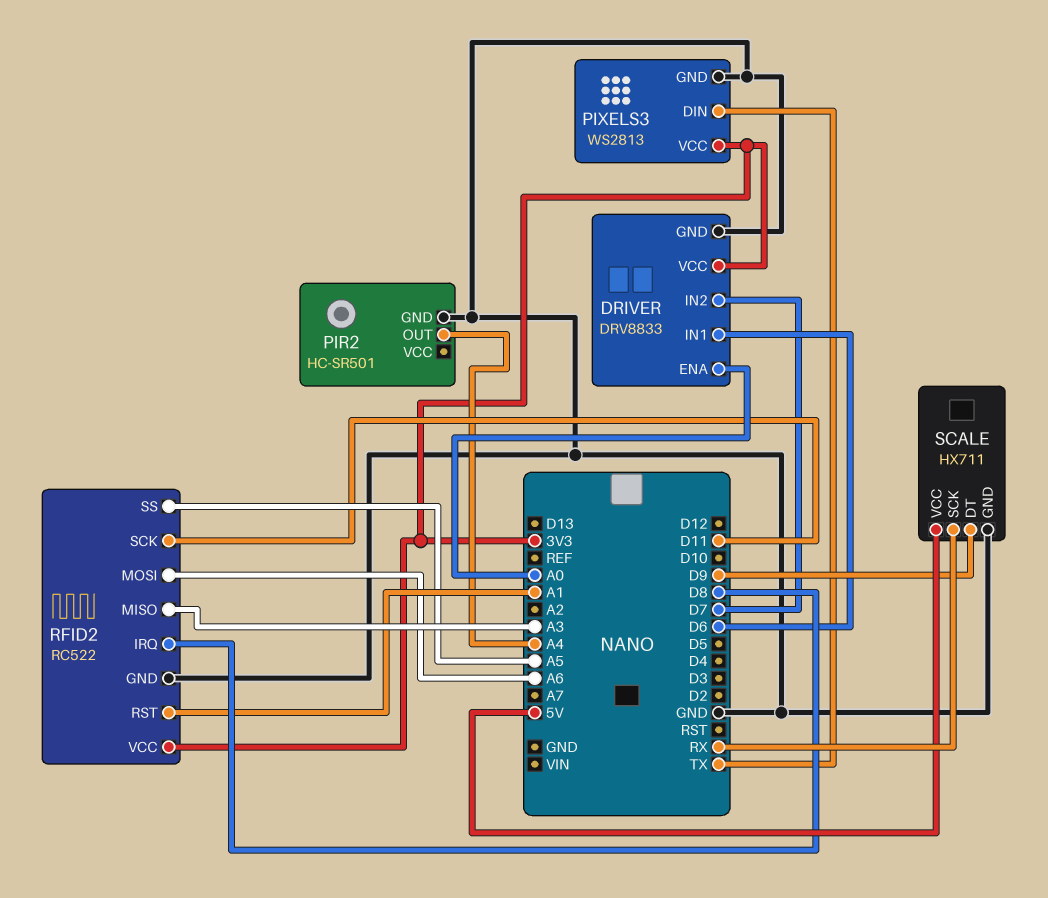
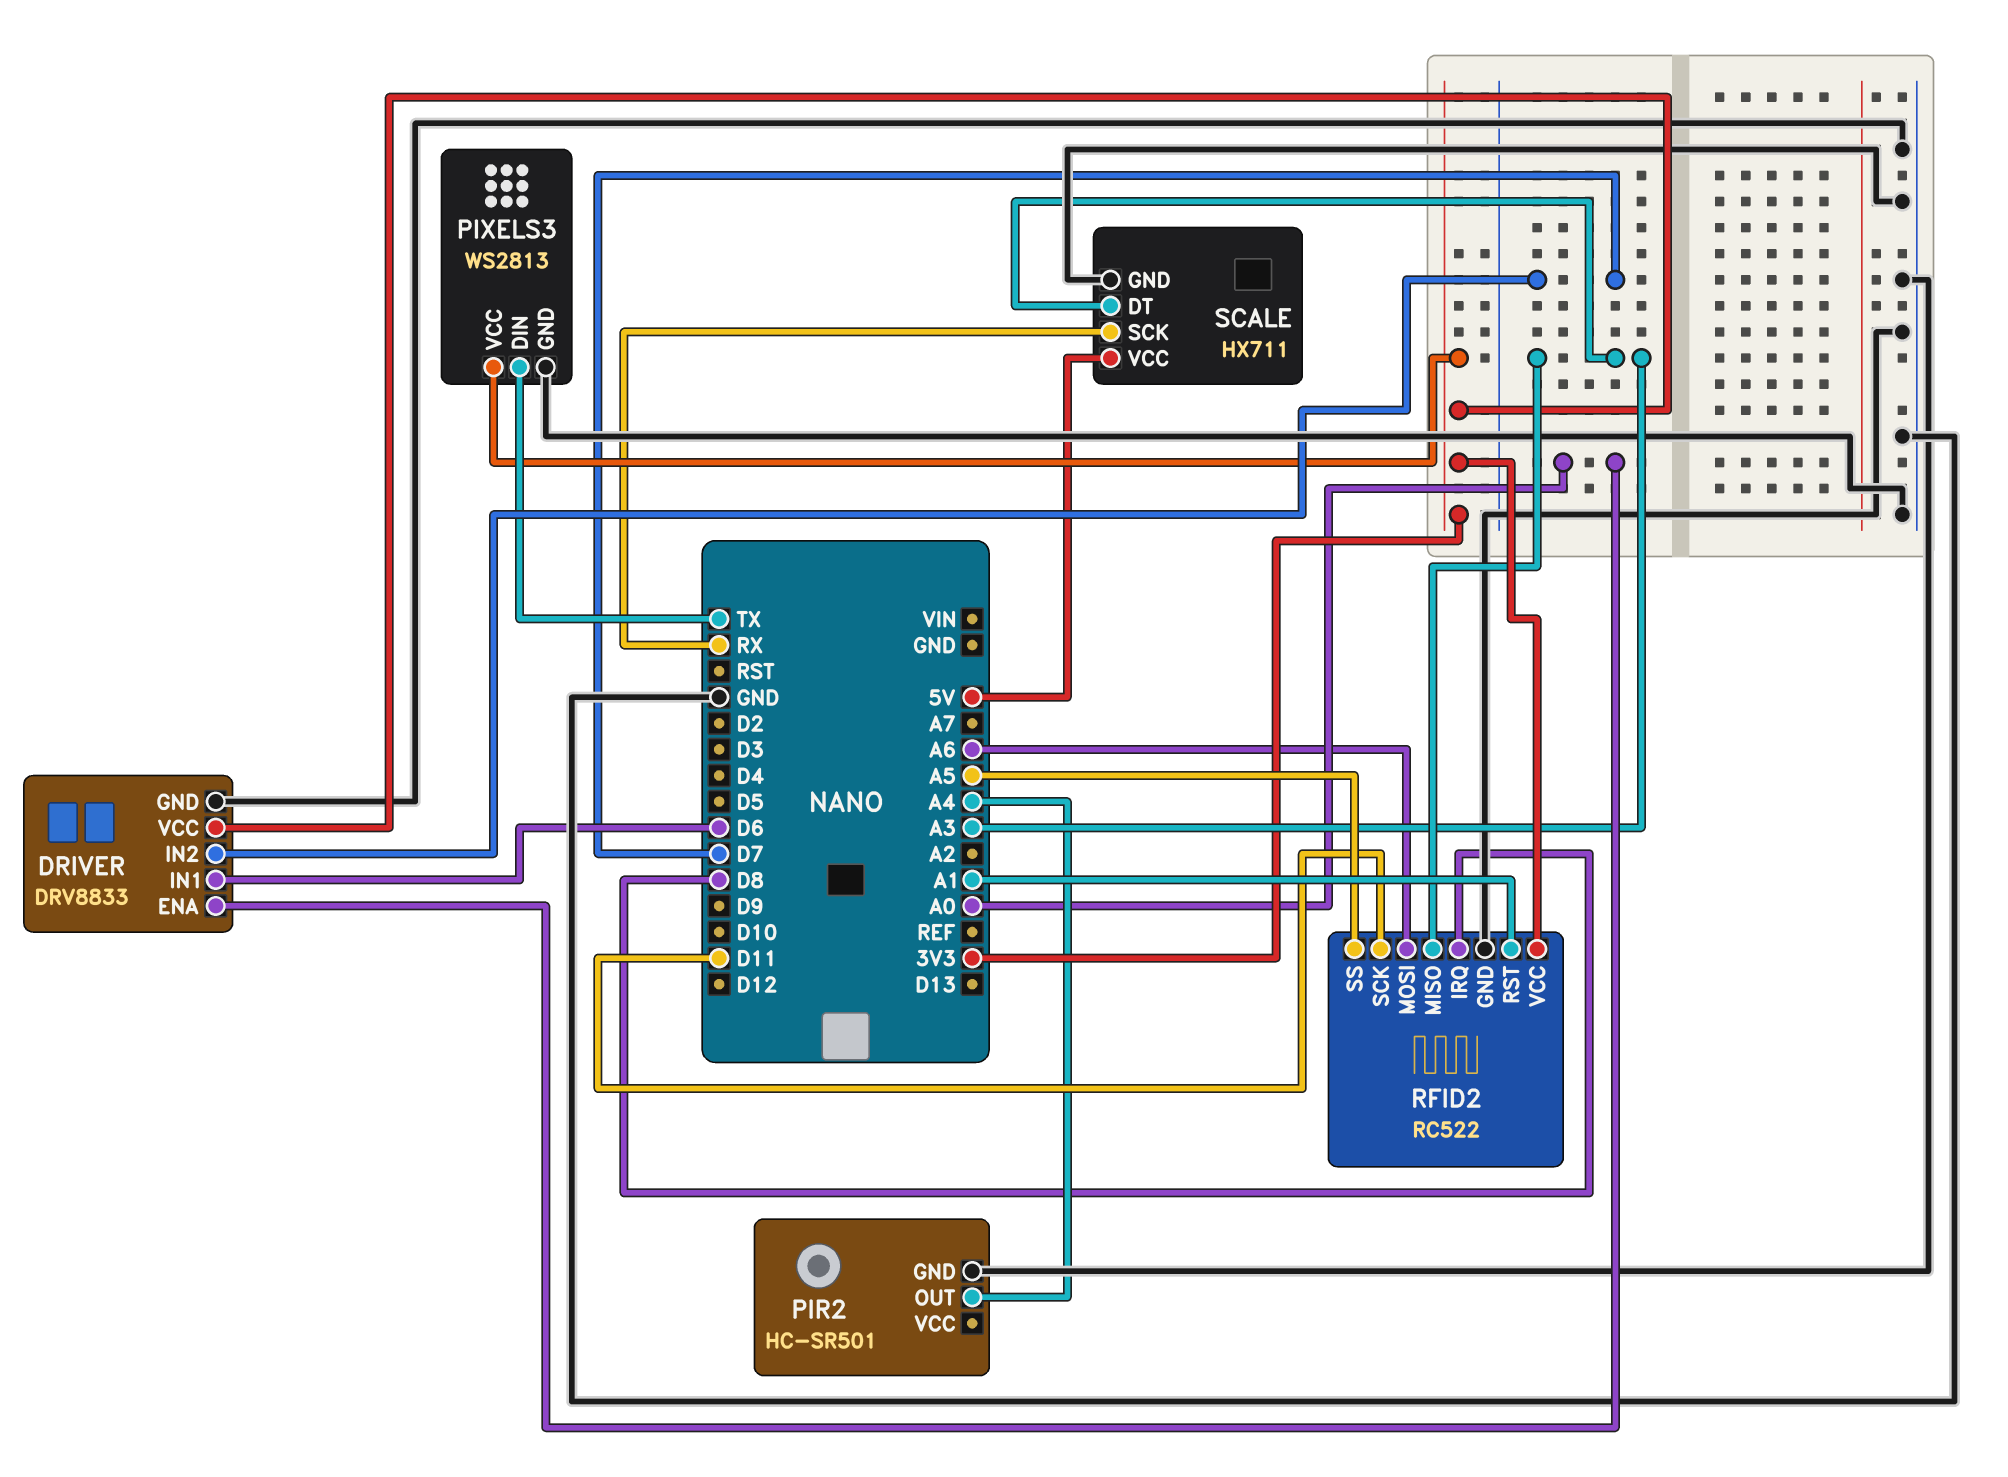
SCALE pin DT: D9 -> A3

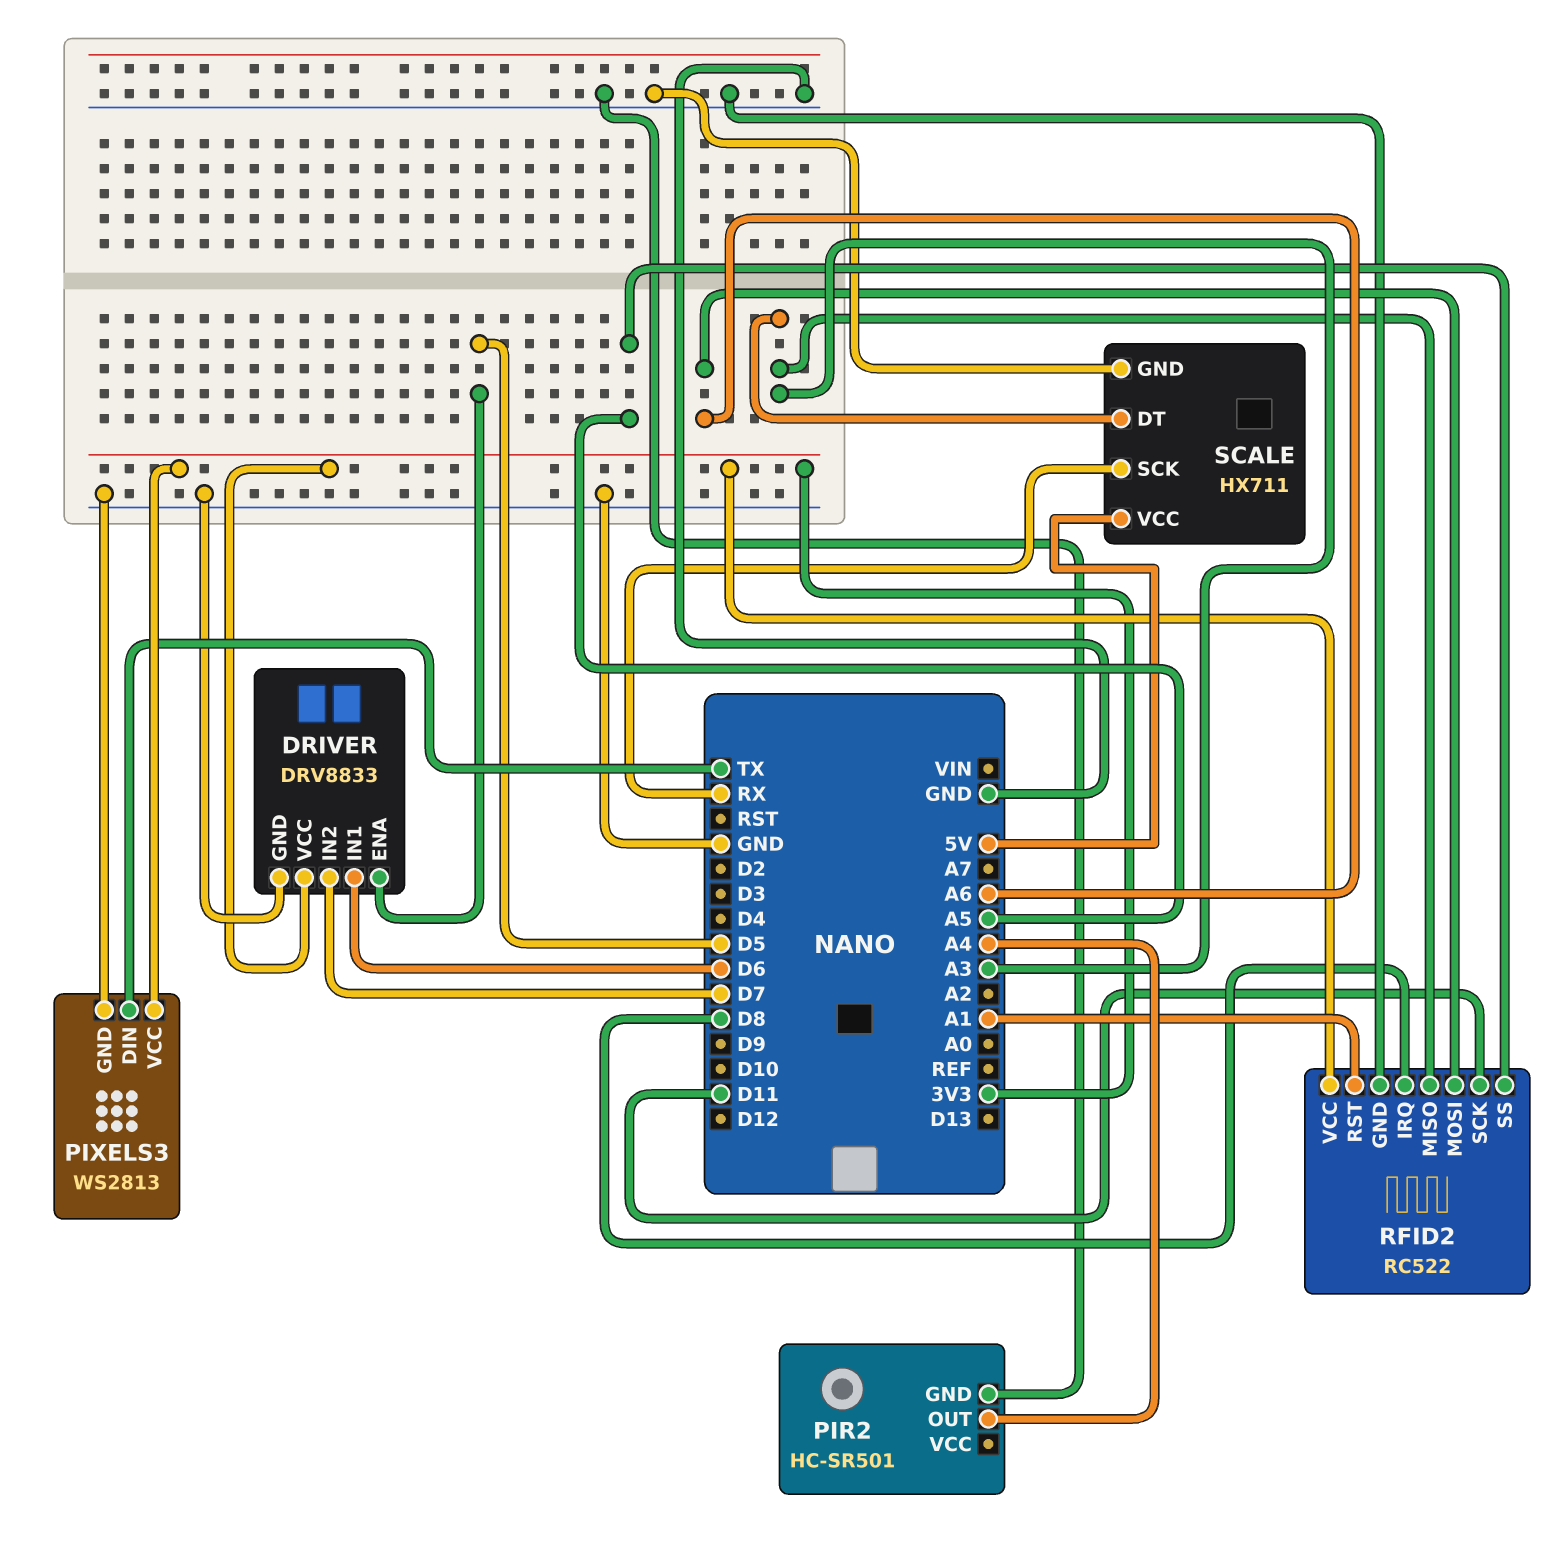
DRIVER pin ENA: A0 -> D5

